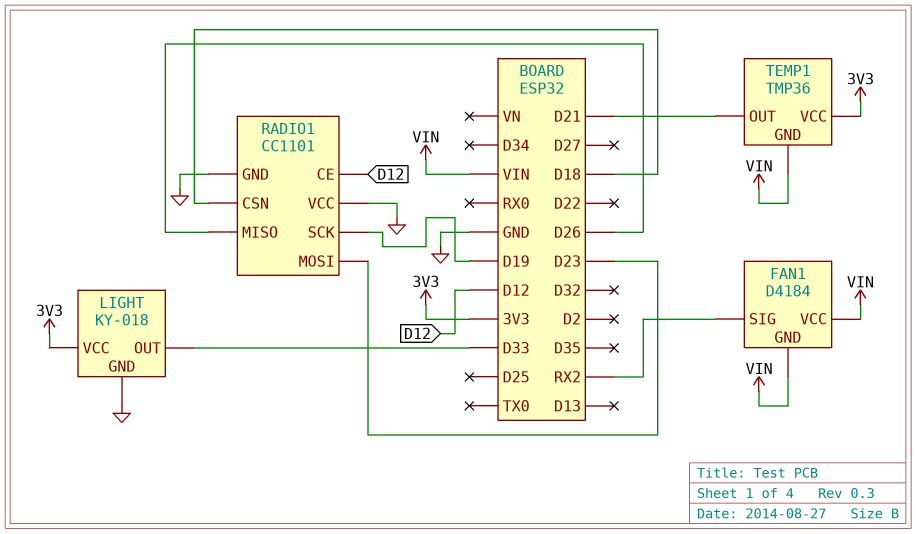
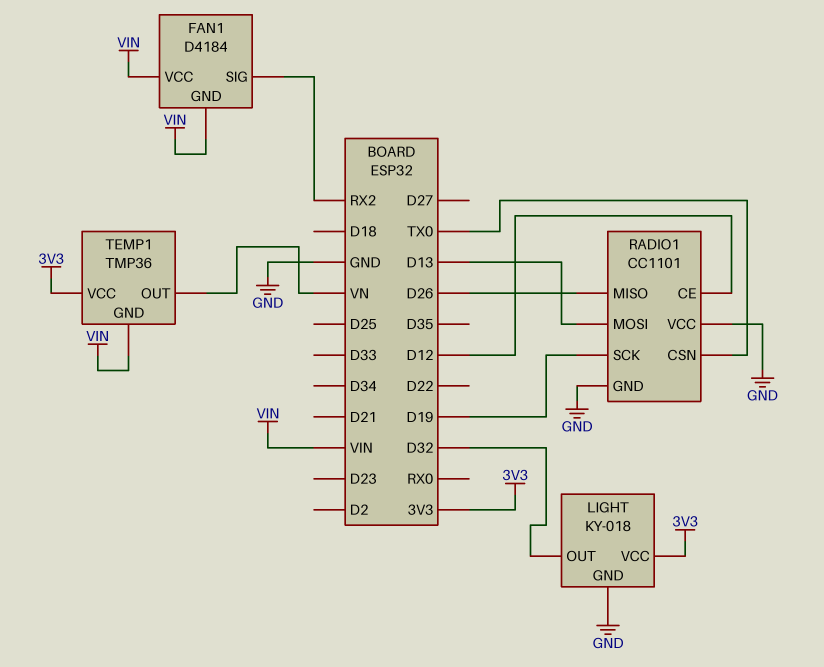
LIGHT pin OUT: D33 -> D32
RADIO1 pin CSN: D18 -> TX0
RADIO1 pin MOSI: D23 -> D13
TEMP1 pin OUT: D21 -> VN

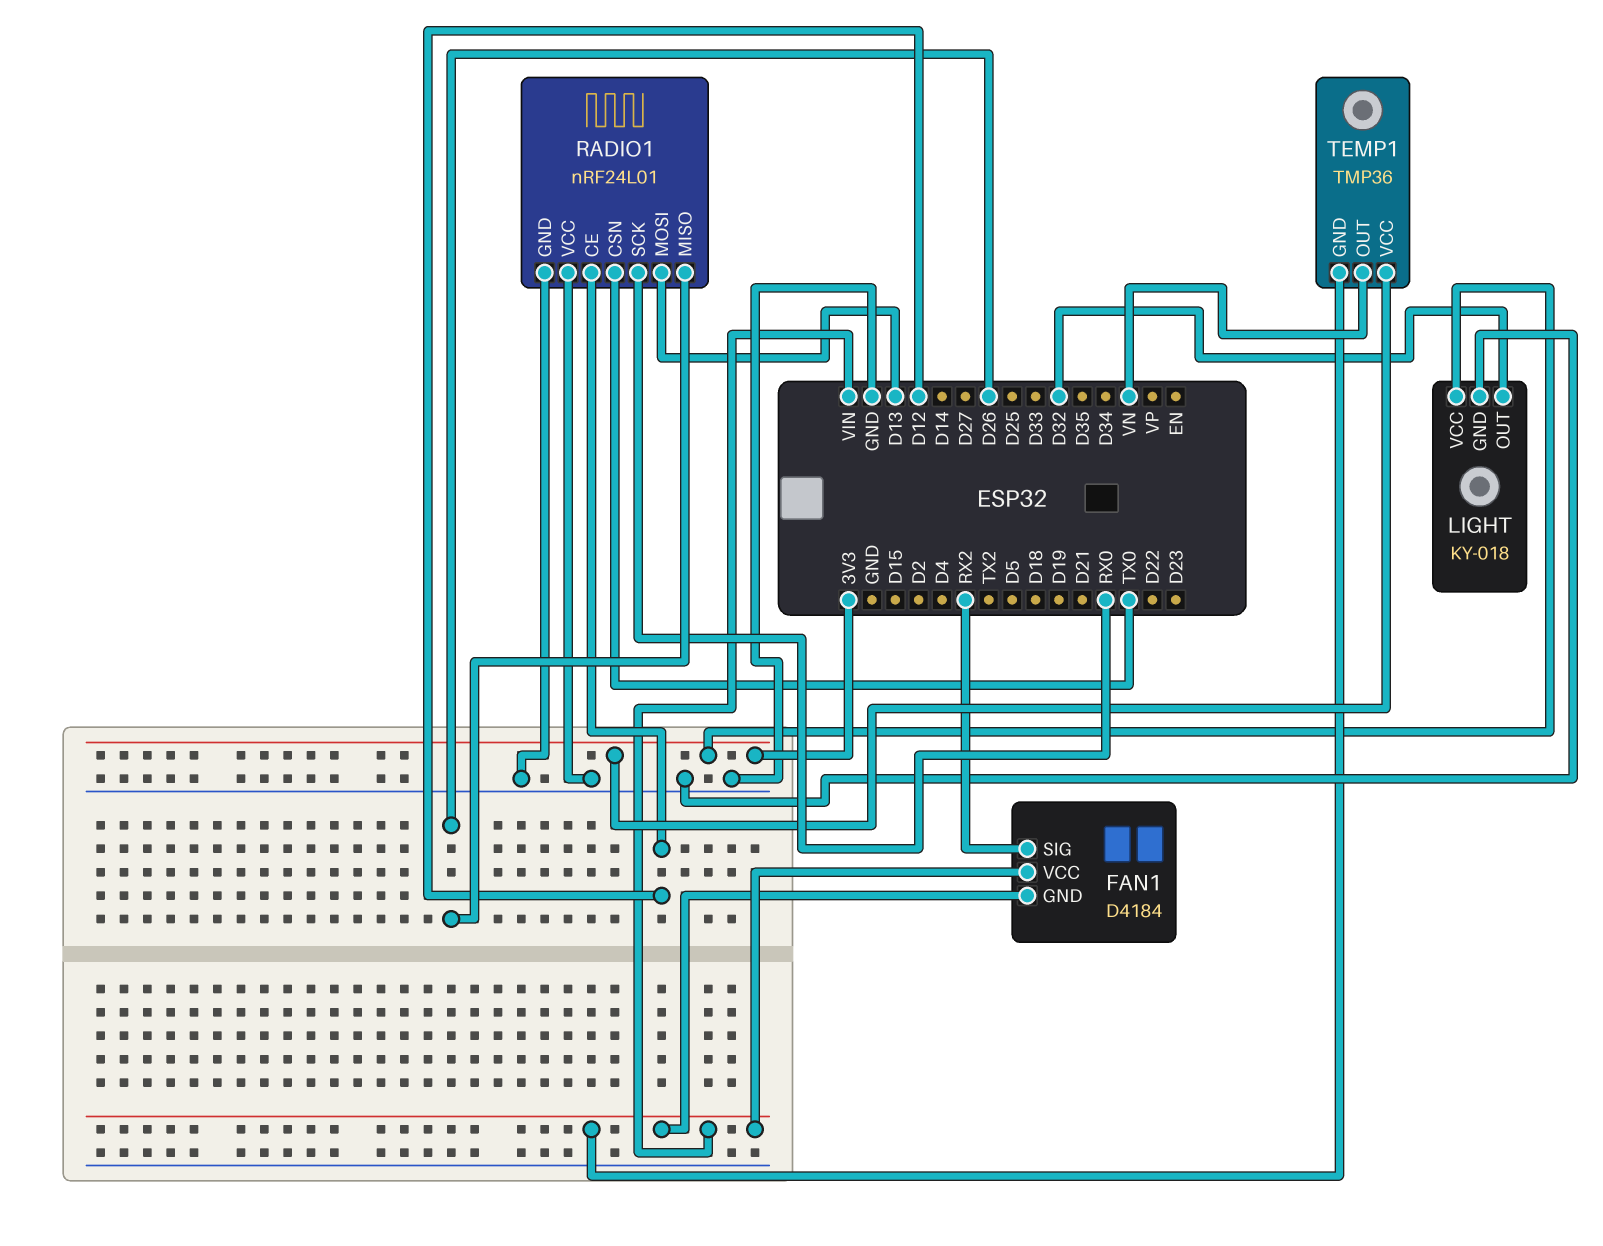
RADIO1: CC1101 -> nRF24L01
RADIO1 pin SCK: D19 -> RX0

